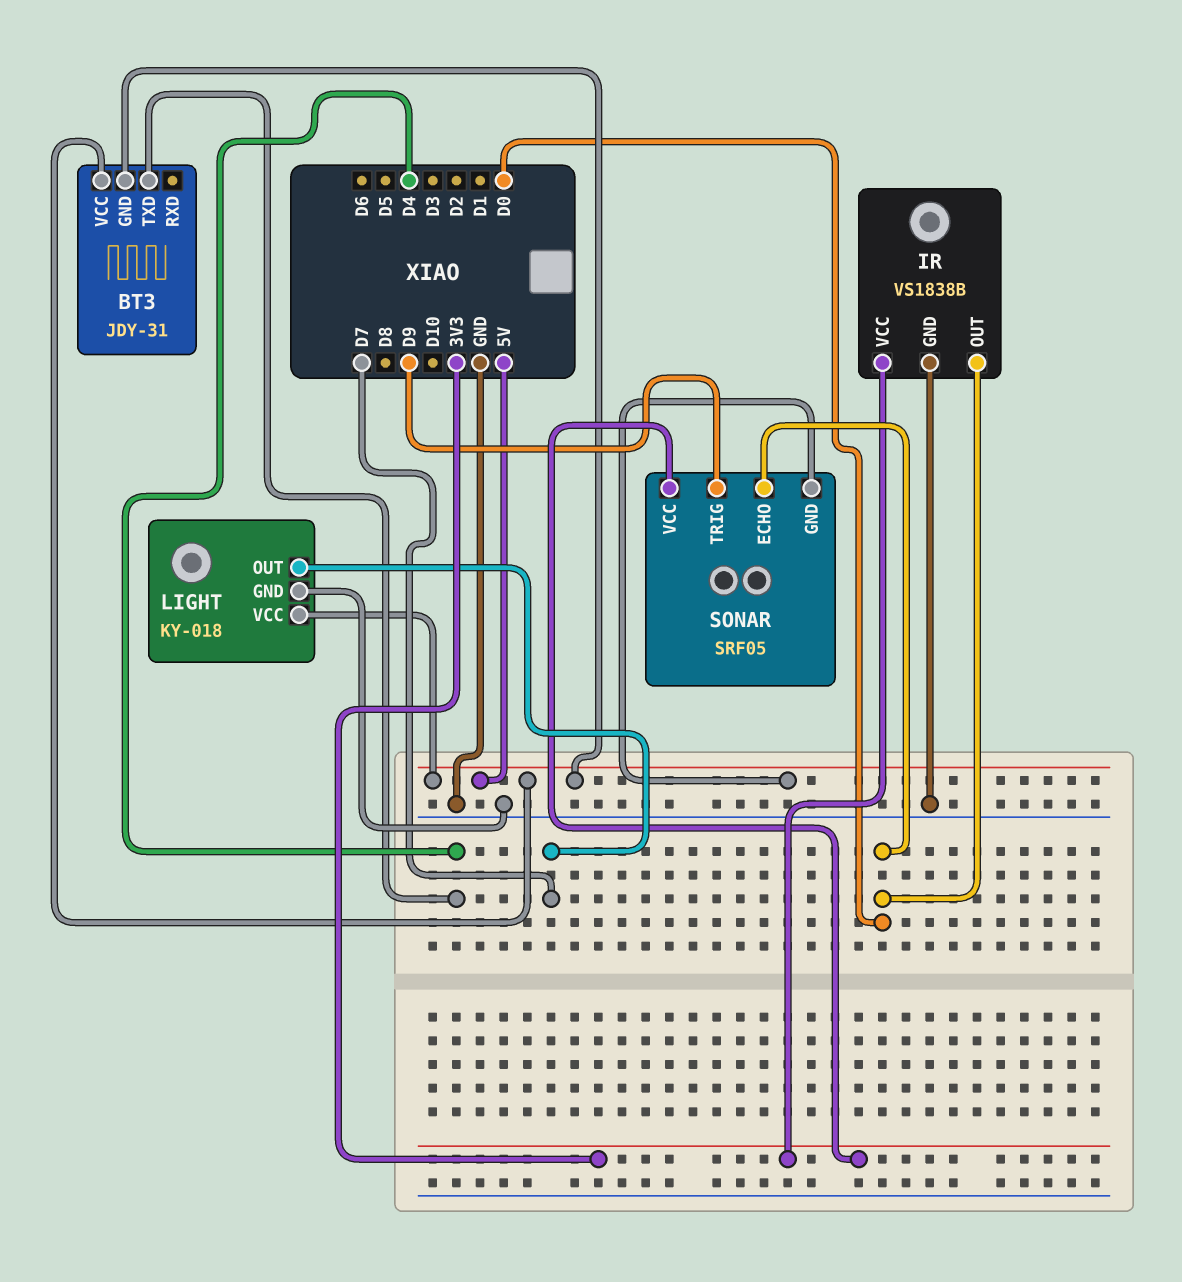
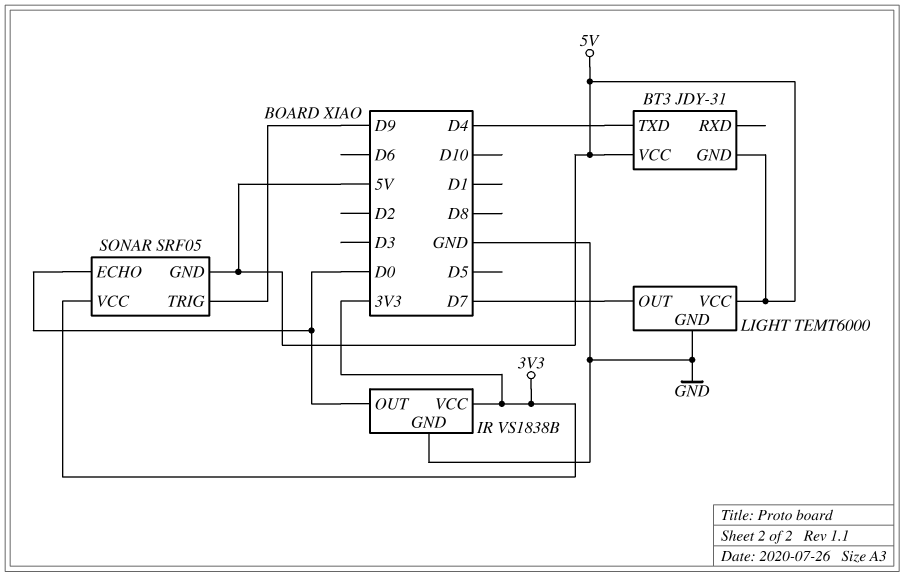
LIGHT: KY-018 -> TEMT6000

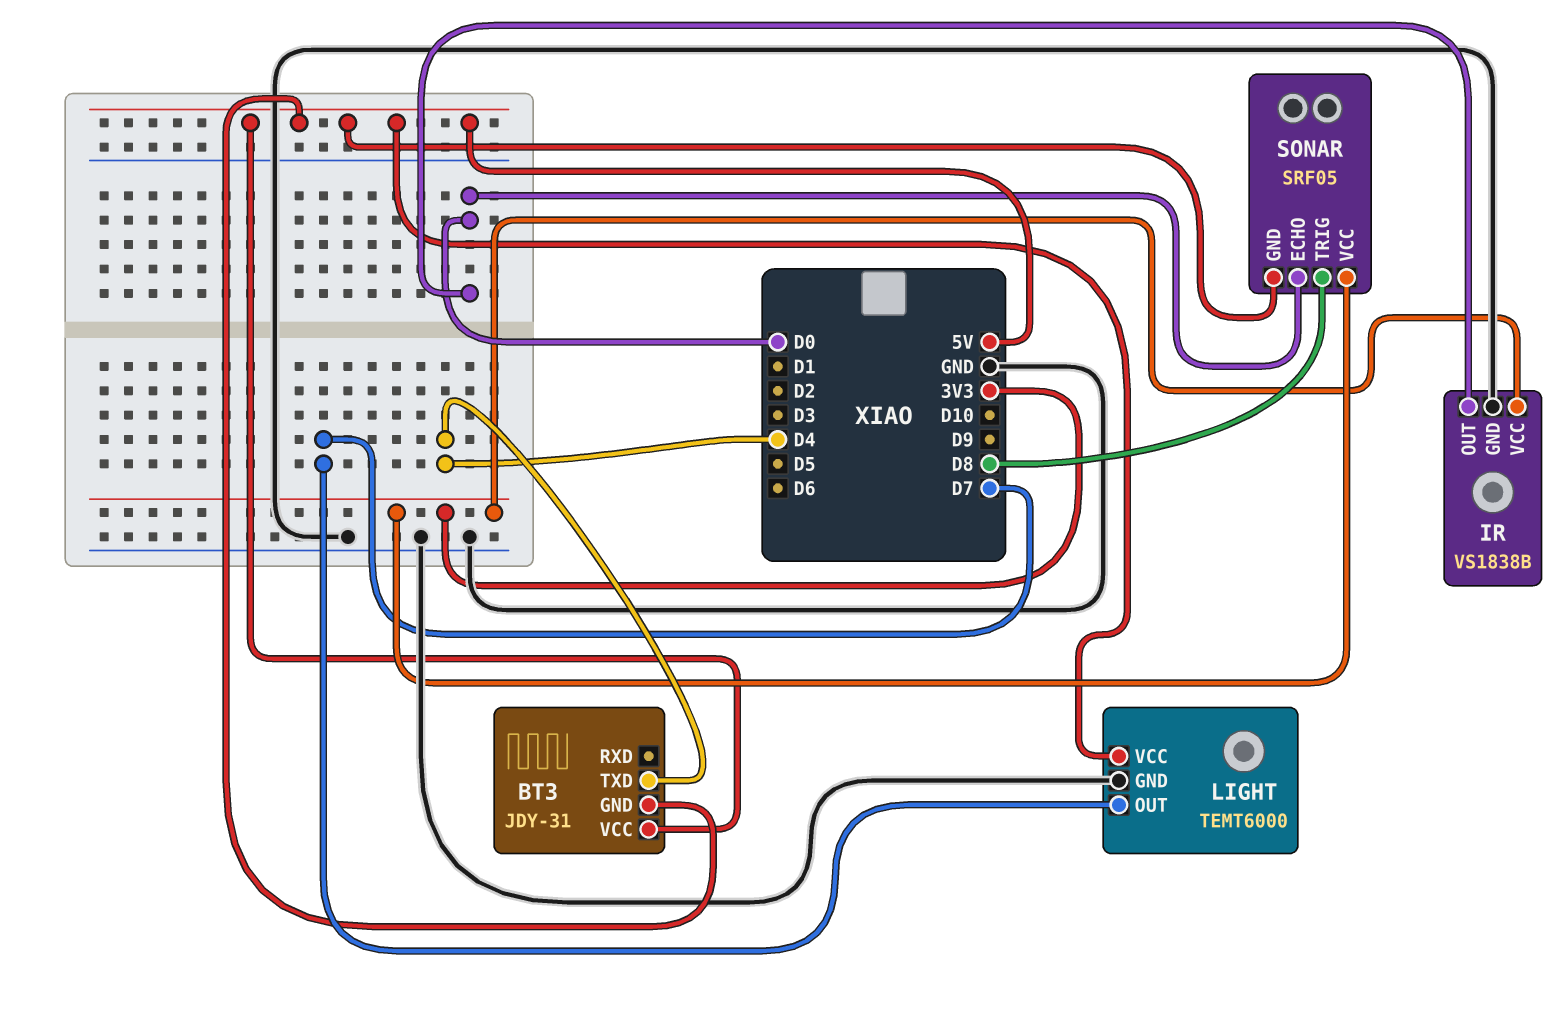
SONAR pin TRIG: D9 -> D8

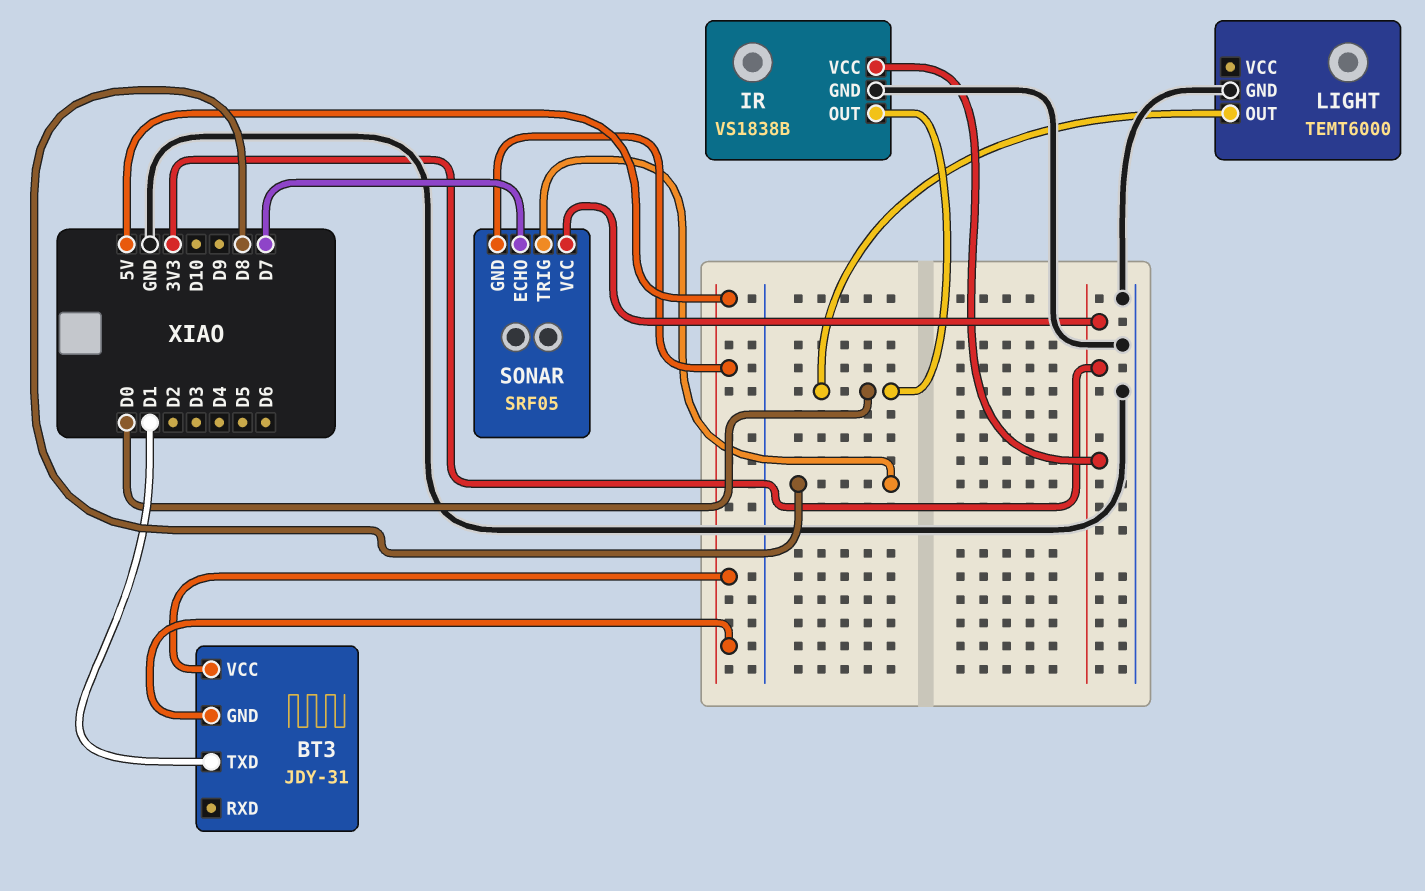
BT3 pin TXD: D4 -> D1
LIGHT pin OUT: D7 -> D0
LIGHT pin VCC: 5V -> none
SONAR pin ECHO: D0 -> D7

